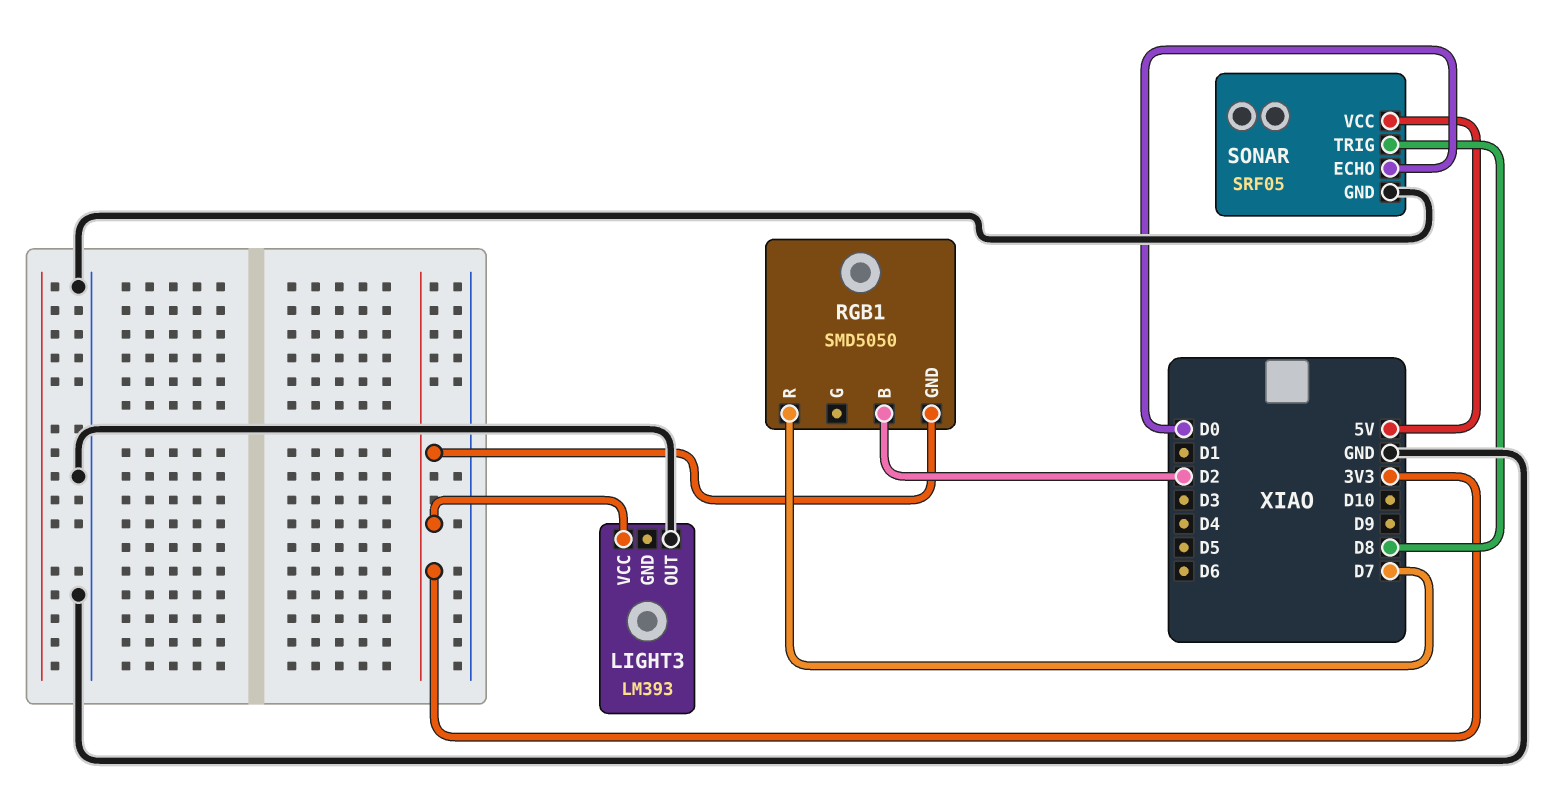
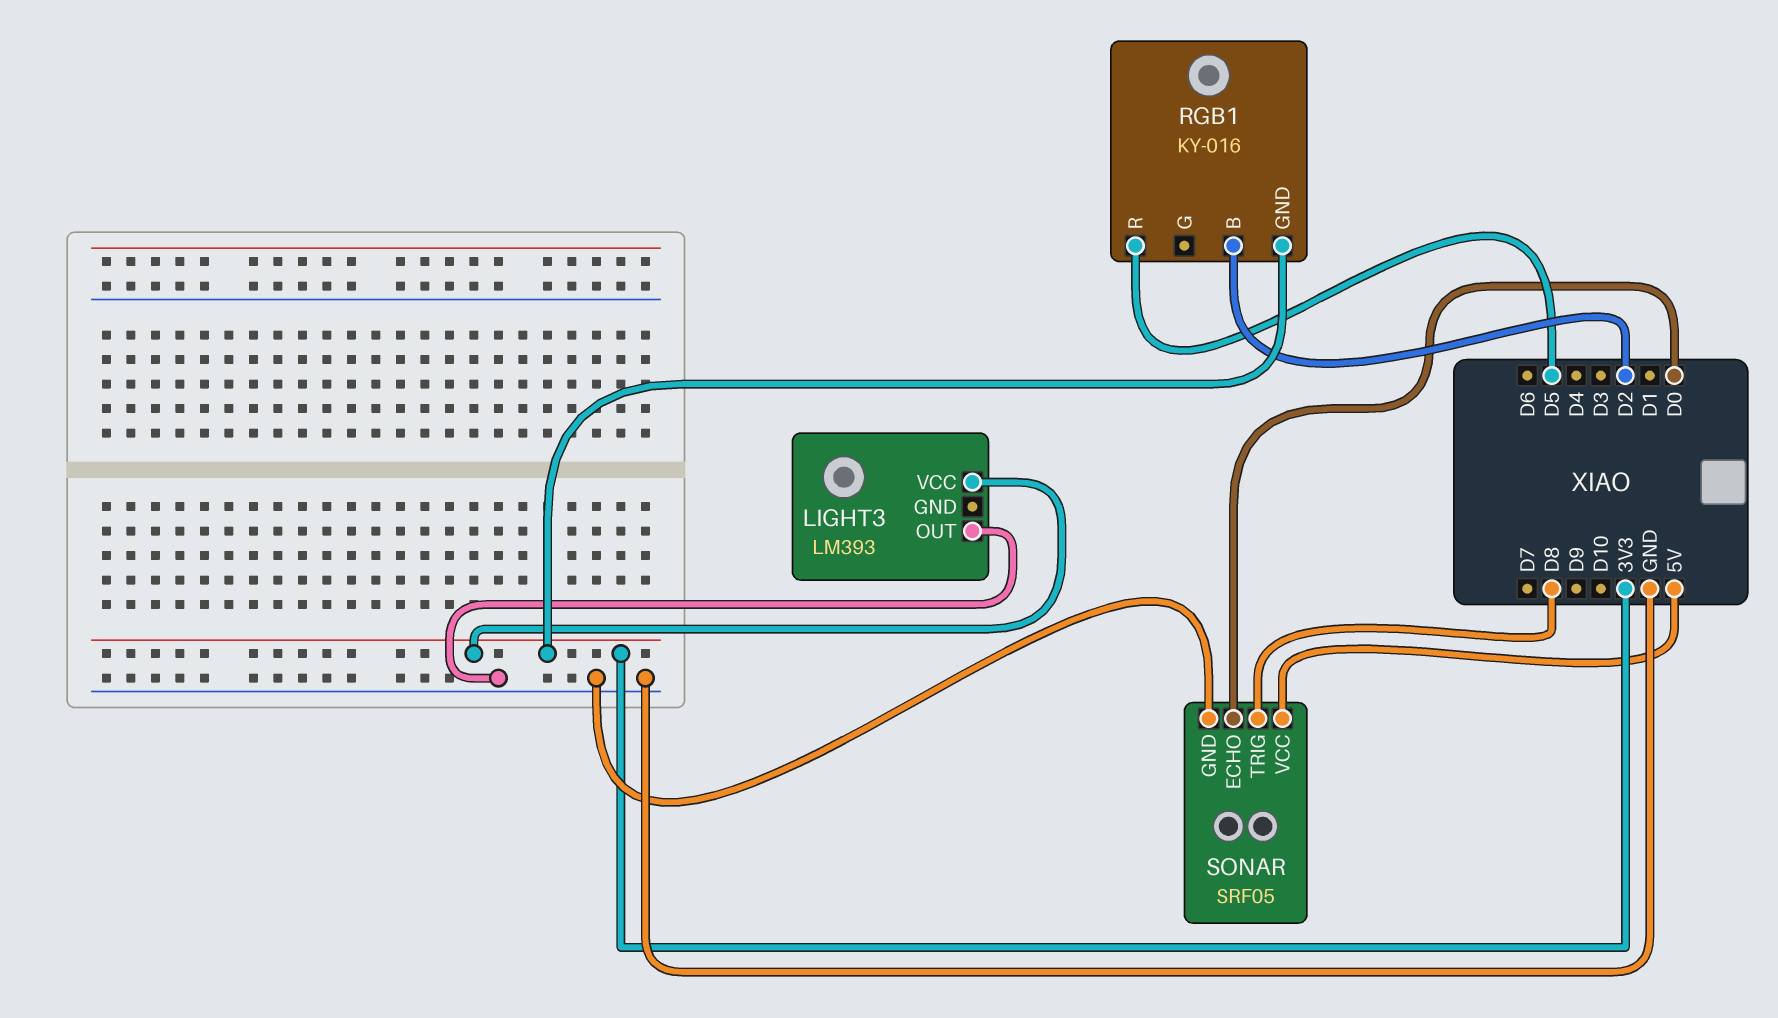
RGB1: SMD5050 -> KY-016
RGB1 pin R: D7 -> D5

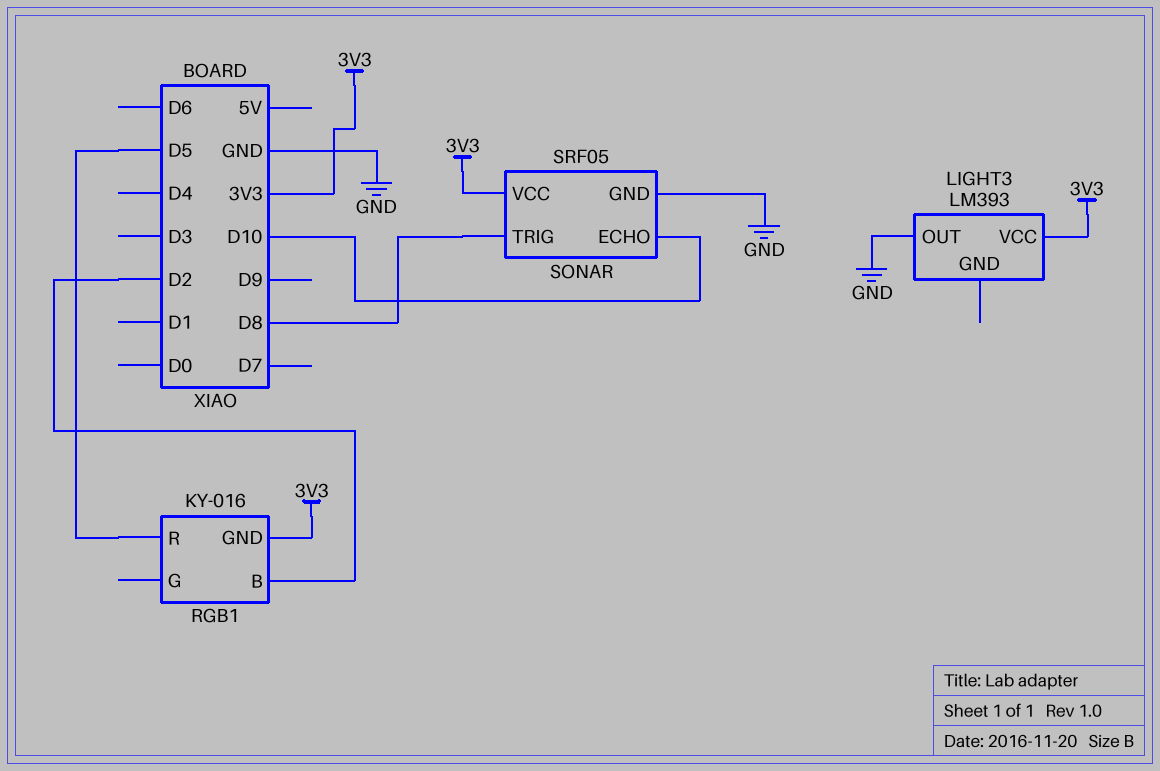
SONAR pin ECHO: D0 -> D10
SONAR pin VCC: 5V -> 3V3

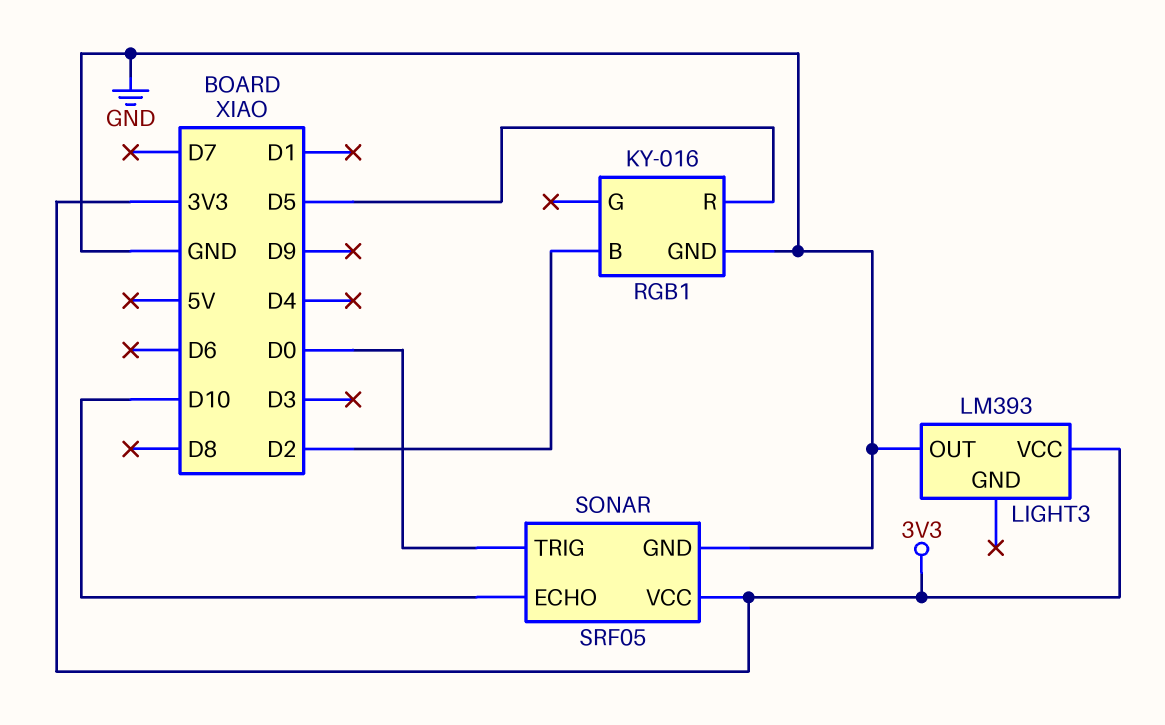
RGB1 pin GND: 3V3 -> GND
SONAR pin TRIG: D8 -> D0

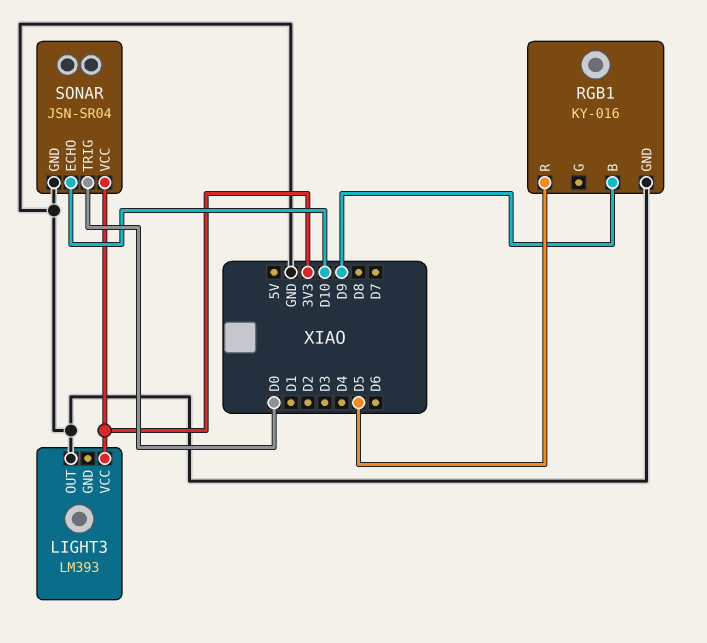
RGB1 pin B: D2 -> D9
SONAR: SRF05 -> JSN-SR04

